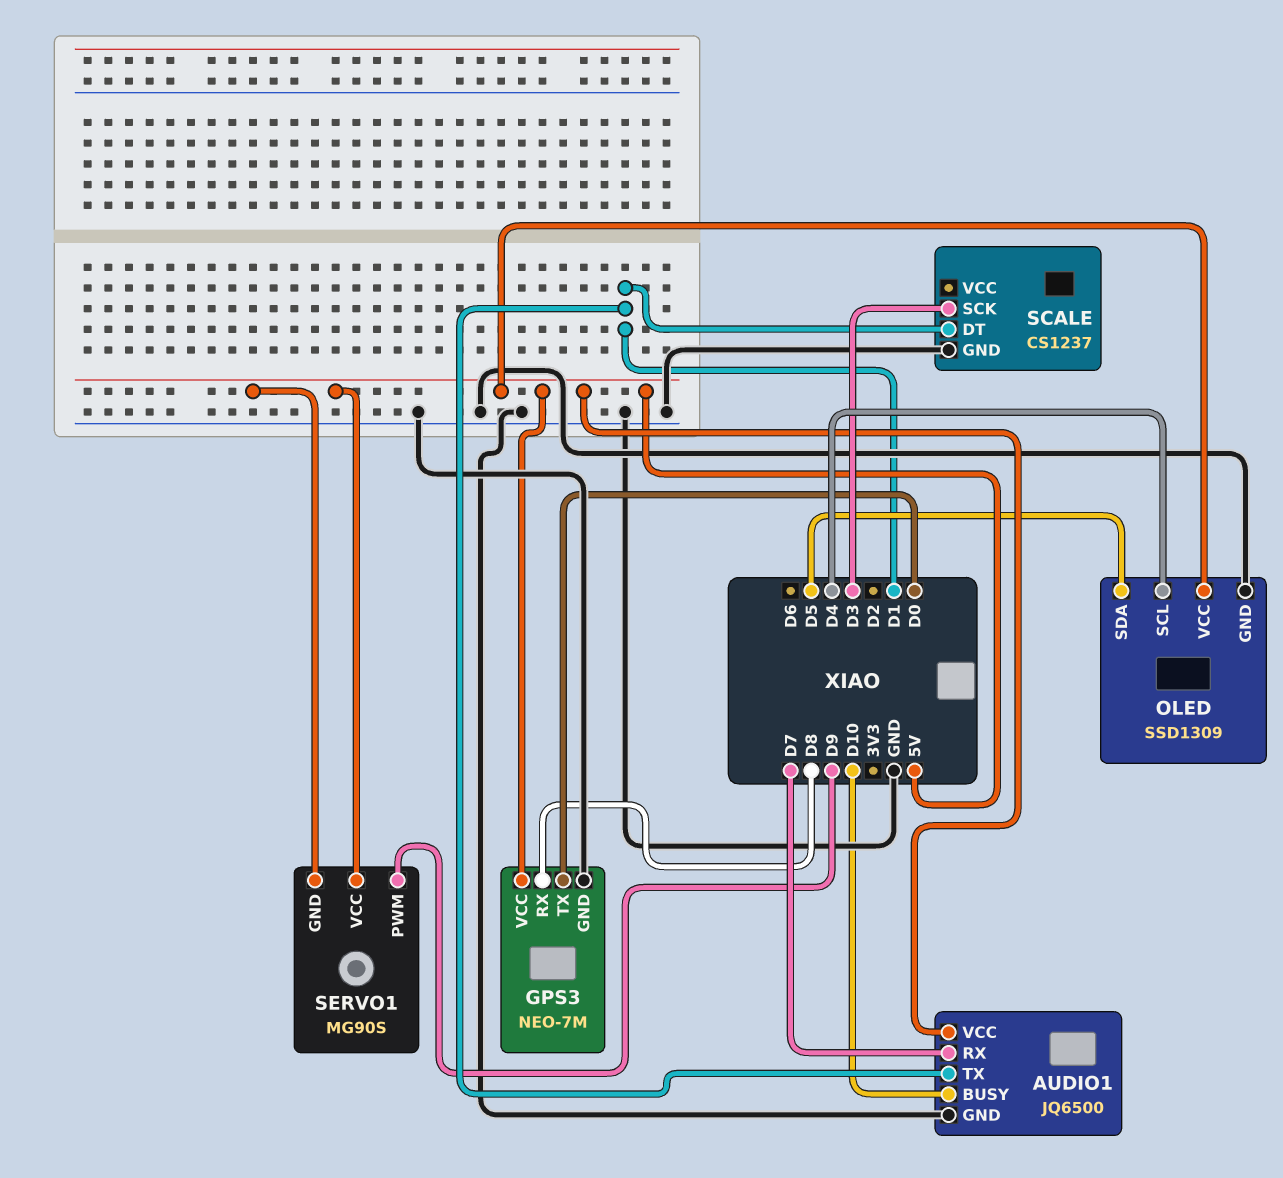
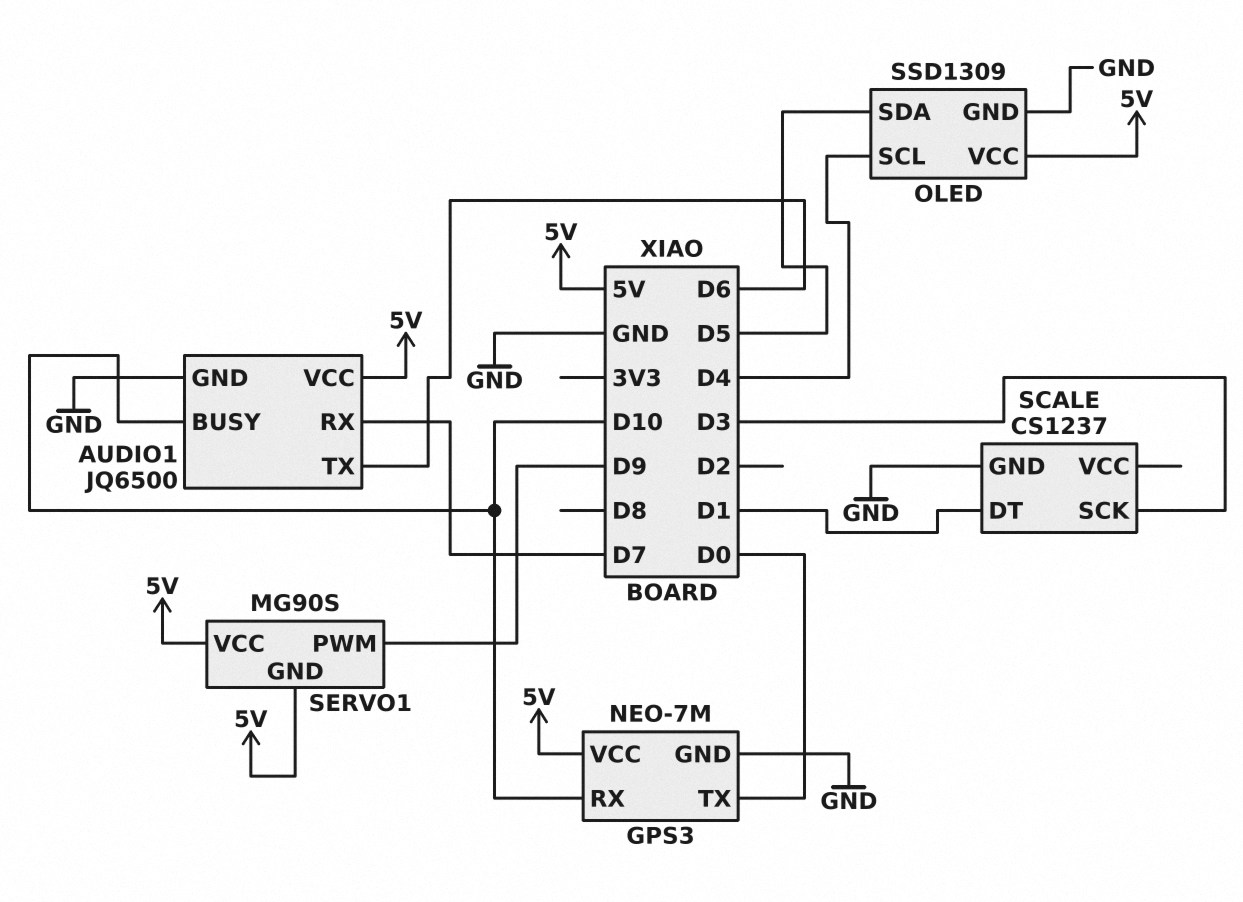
AUDIO1 pin TX: D1 -> D6
GPS3 pin RX: D8 -> D10

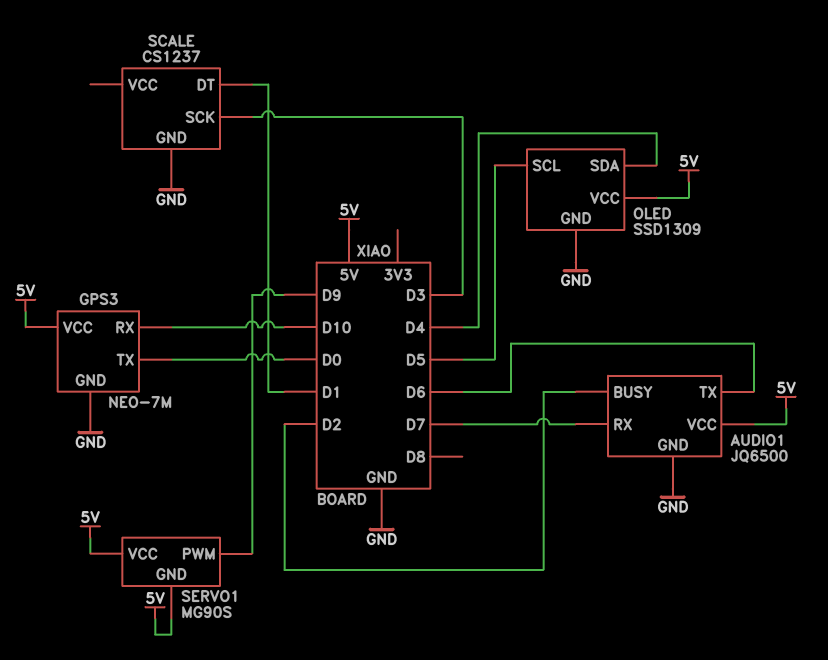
AUDIO1 pin BUSY: D10 -> D2
OLED pin SCL: D4 -> D5
OLED pin SDA: D5 -> D4

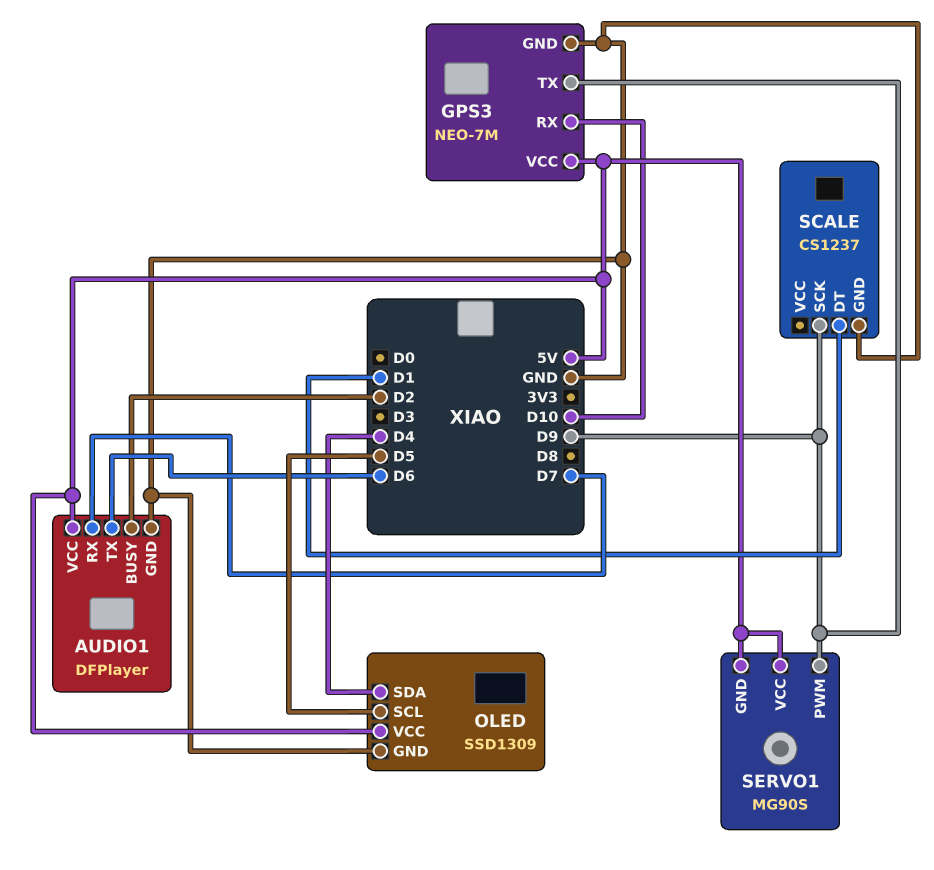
AUDIO1: JQ6500 -> DFPlayer
GPS3 pin TX: D0 -> D9
SCALE pin SCK: D3 -> D9

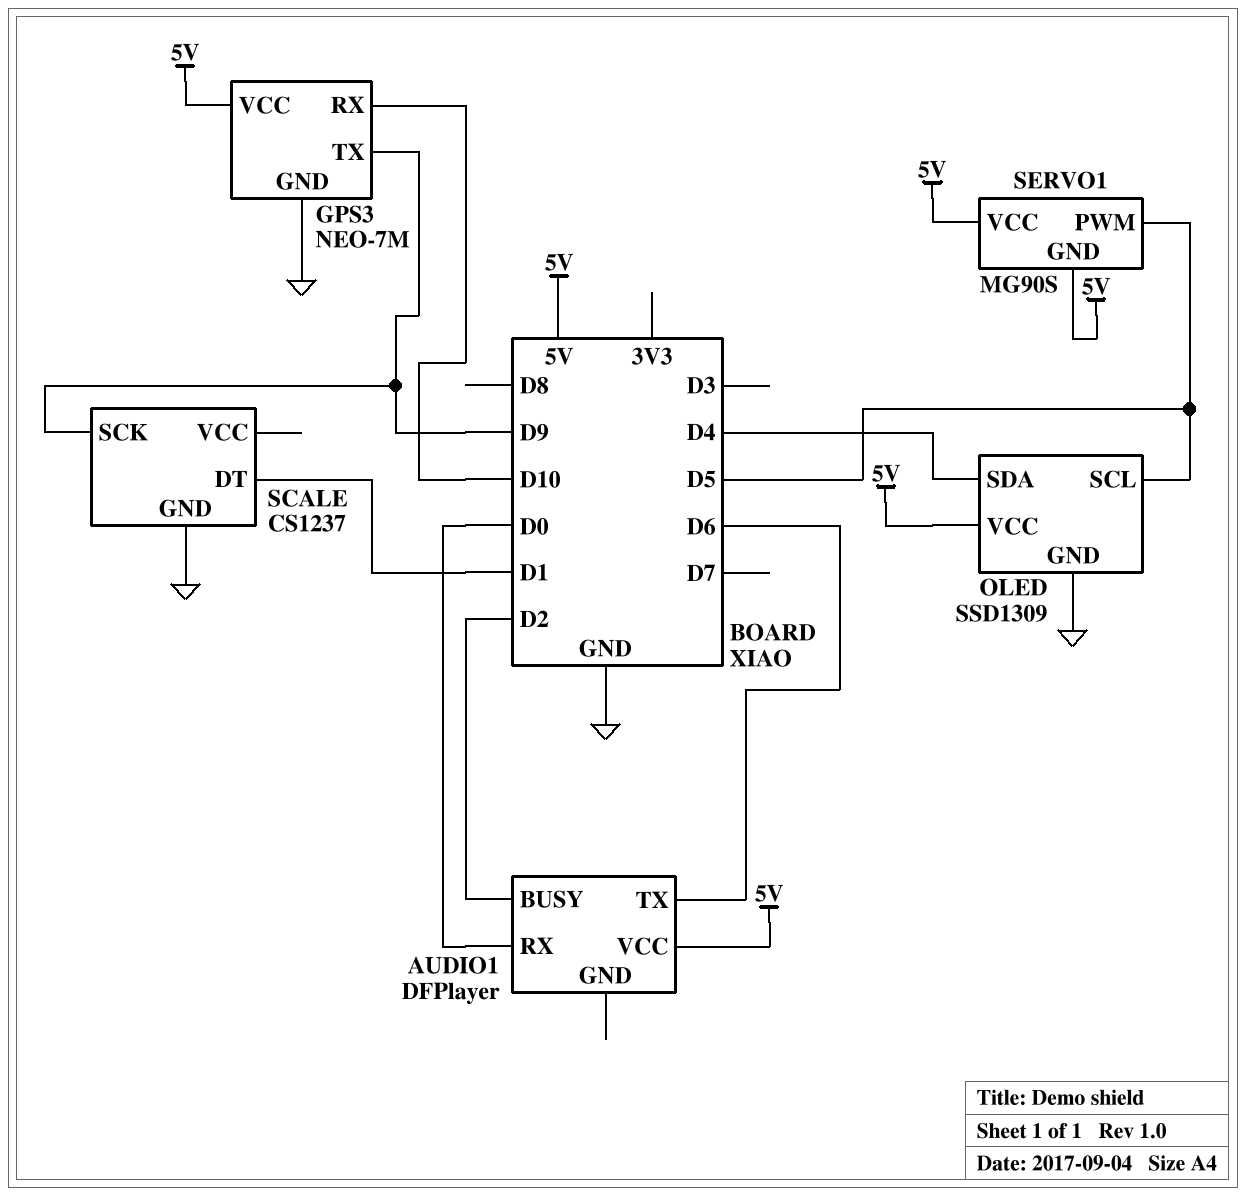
AUDIO1 pin GND: GND -> none
AUDIO1 pin RX: D7 -> D0
SERVO1 pin PWM: D9 -> D5

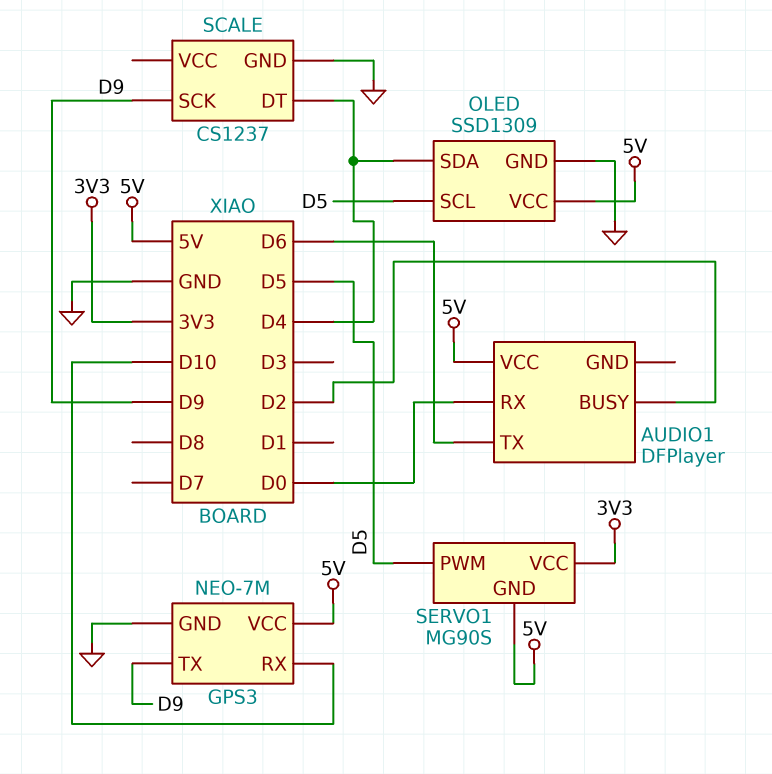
SCALE pin DT: D1 -> D4
SERVO1 pin VCC: 5V -> 3V3

